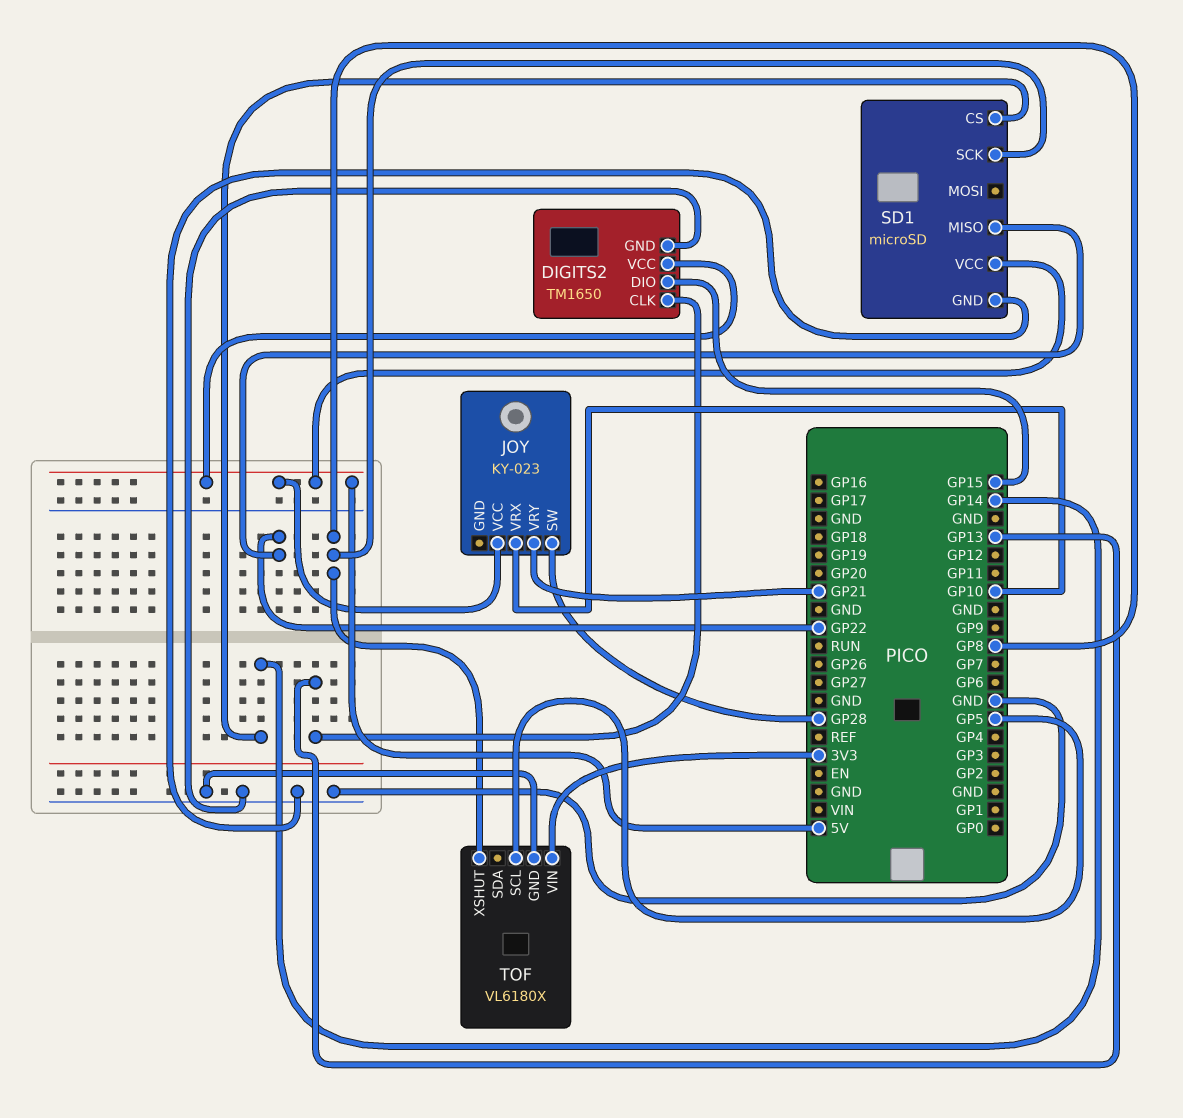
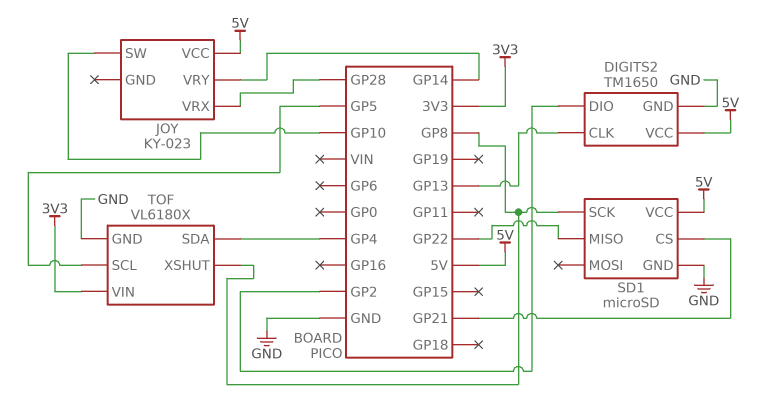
DIGITS2 pin DIO: GP15 -> GP2
JOY pin SW: GP28 -> GP10
JOY pin VRX: GP10 -> GP28
JOY pin VRY: GP21 -> GP14
SD1 pin CS: GP14 -> GP21
TOF pin SDA: none -> GP4

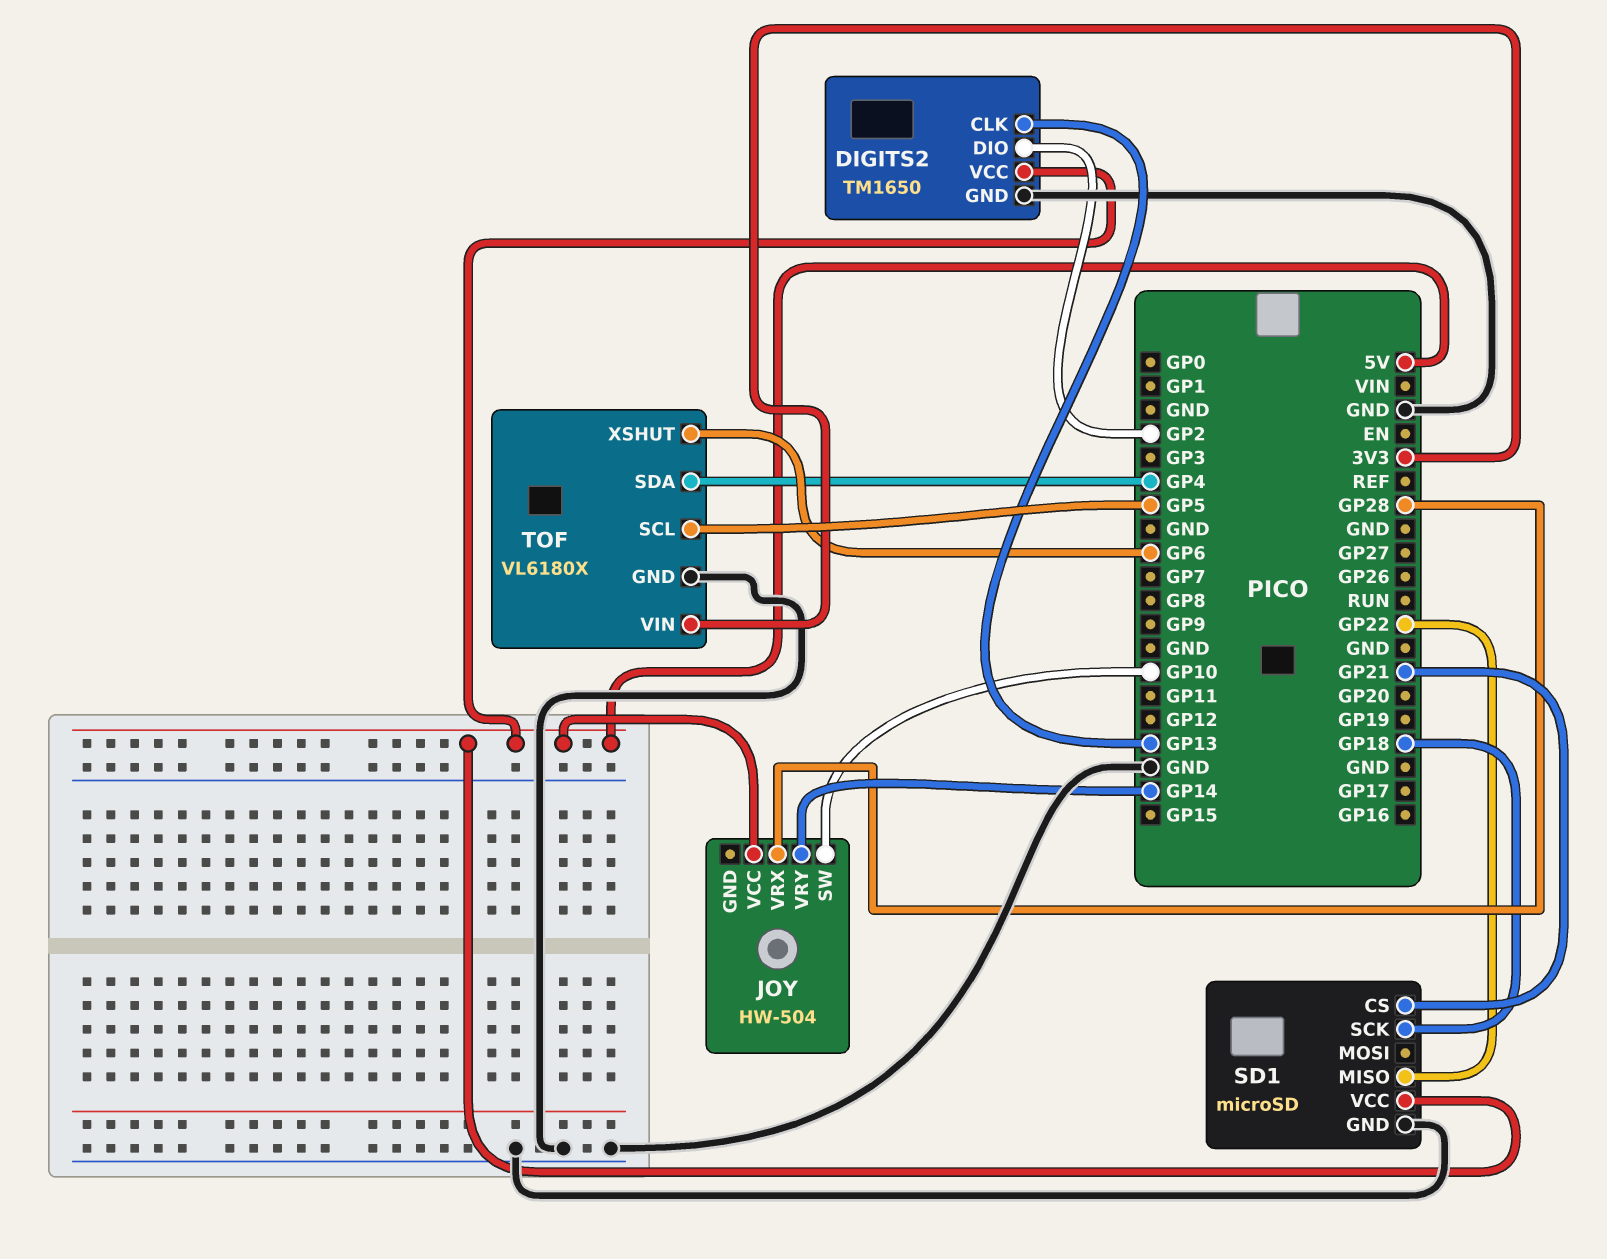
JOY: KY-023 -> HW-504
SD1 pin SCK: GP8 -> GP18
TOF pin XSHUT: GP8 -> GP6

